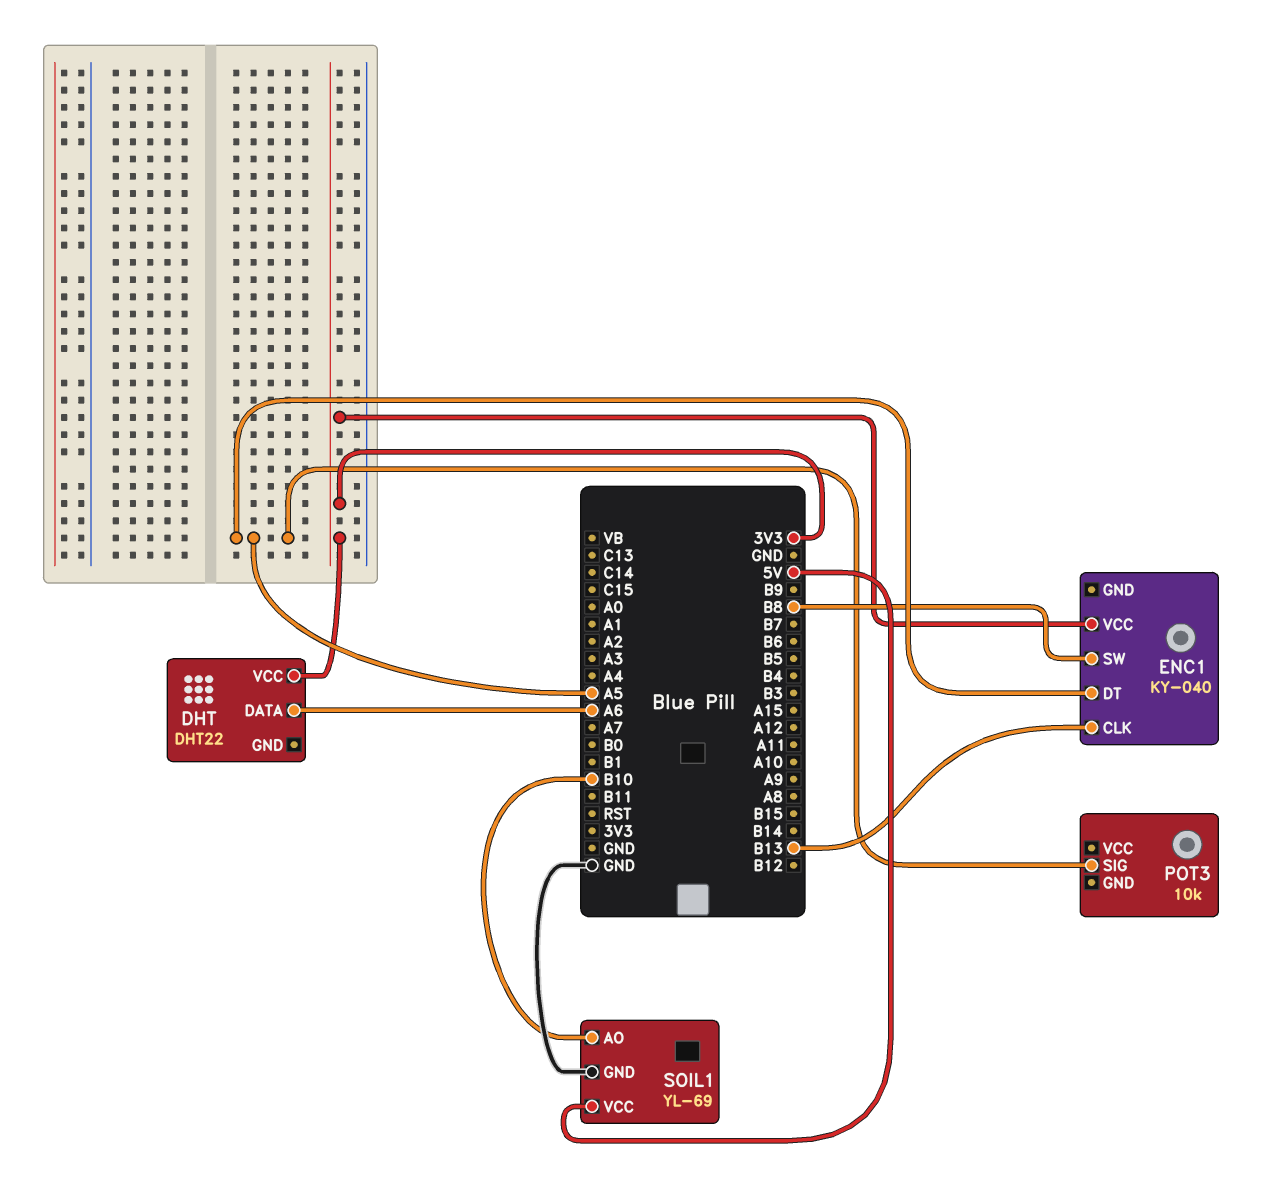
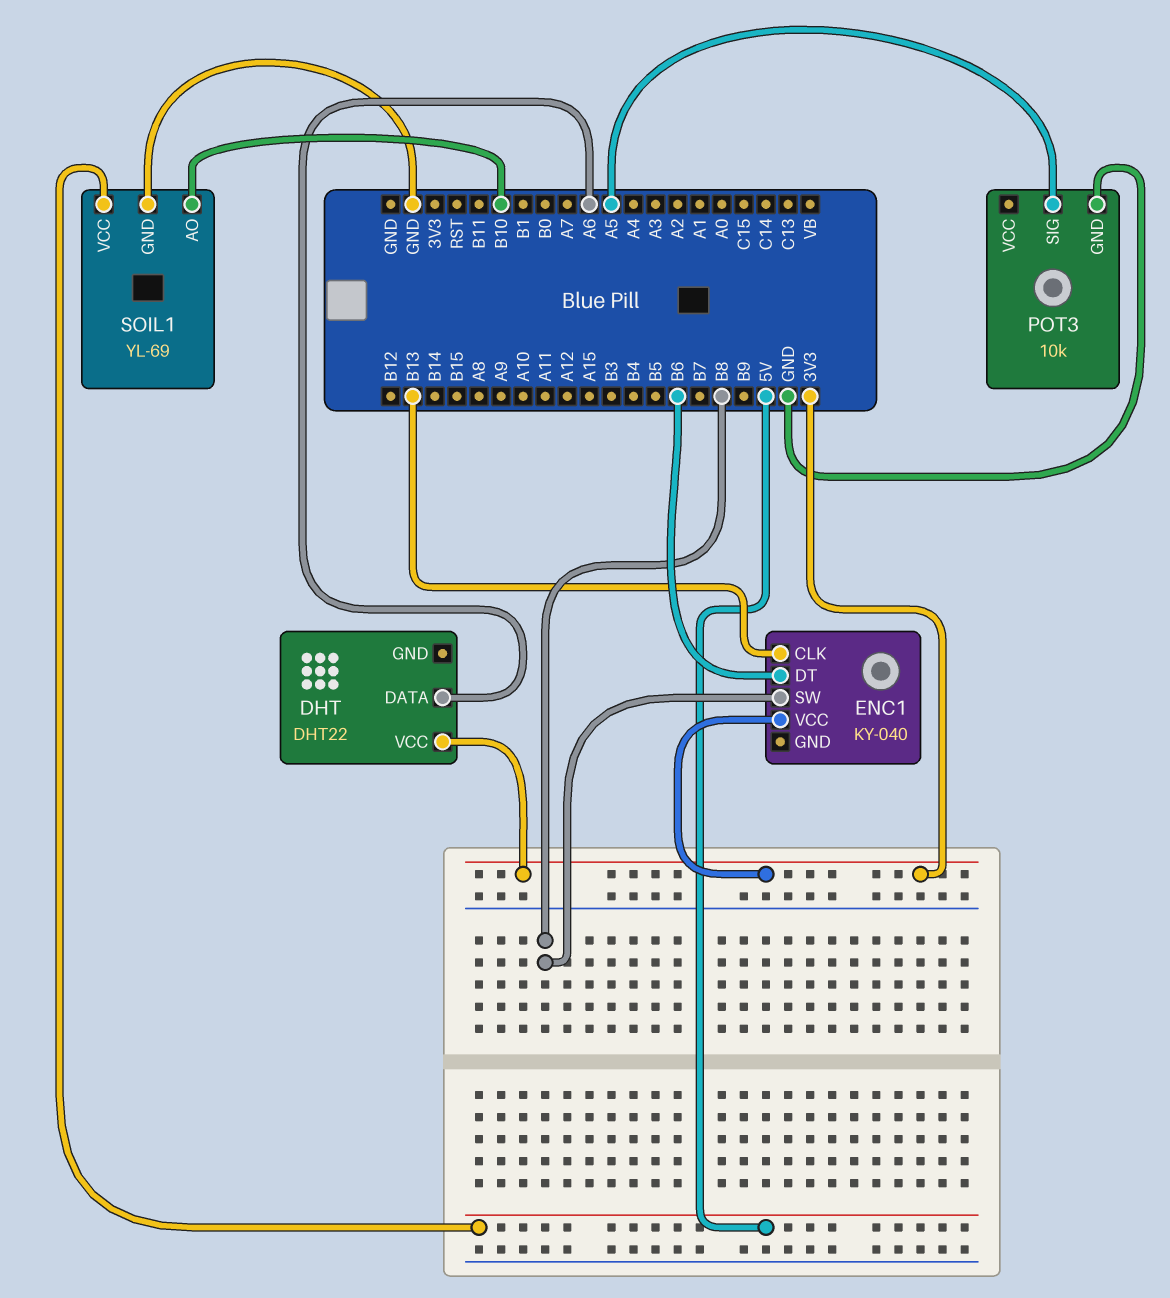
ENC1 pin DT: A5 -> B6
POT3 pin GND: none -> GND

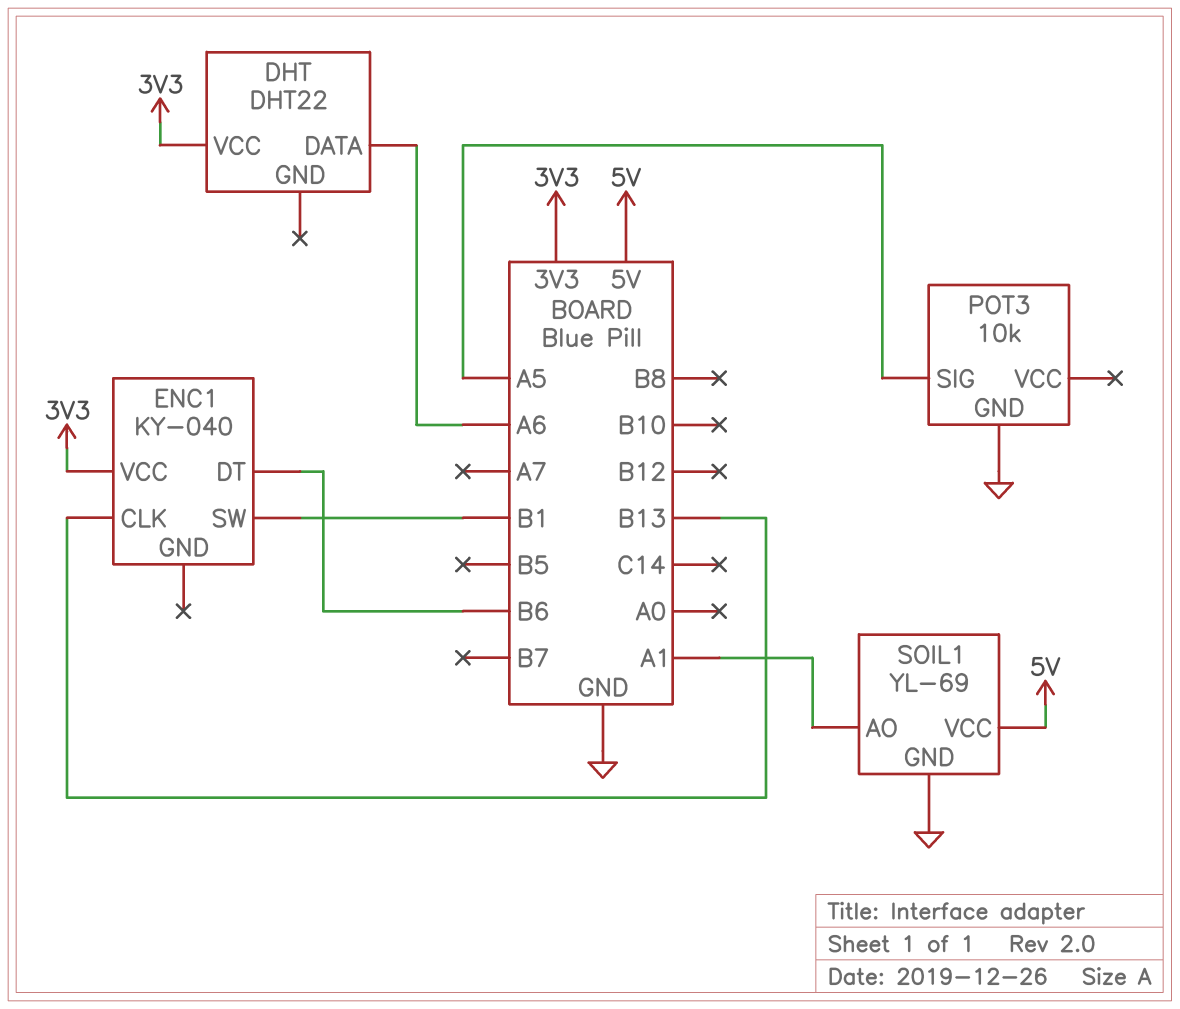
ENC1 pin SW: B8 -> B1
SOIL1 pin AO: B10 -> A1

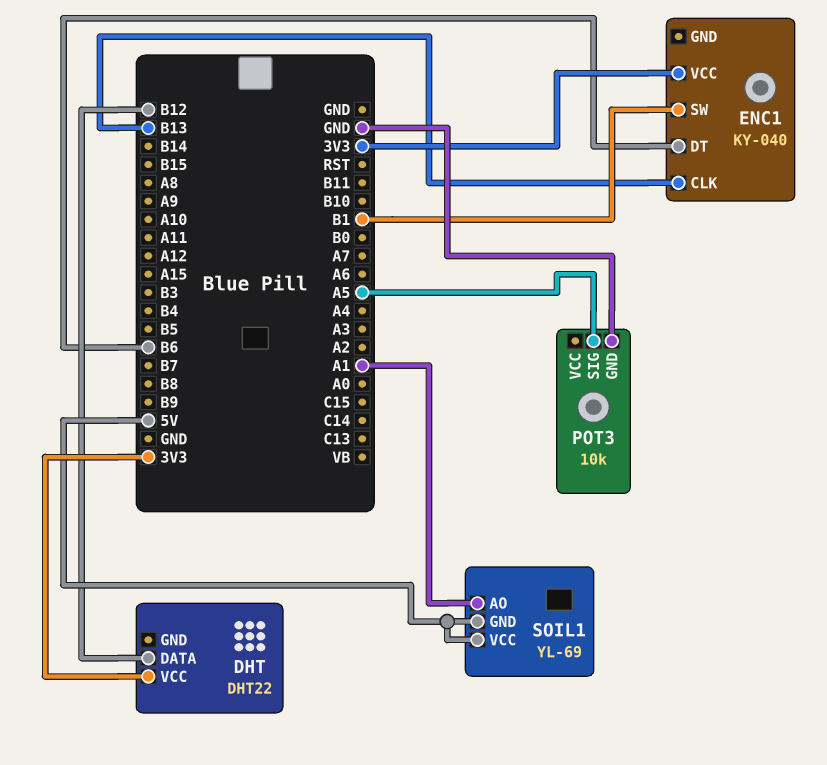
DHT pin DATA: A6 -> B12
SOIL1 pin GND: GND -> 5V

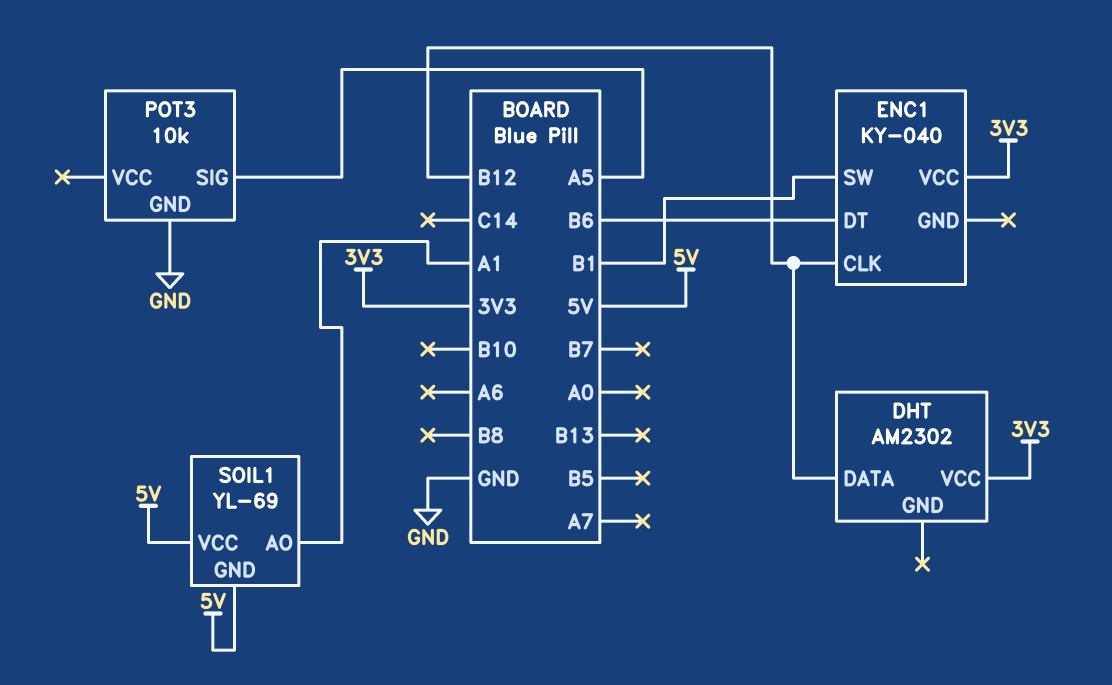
DHT: DHT22 -> AM2302
ENC1 pin CLK: B13 -> B12

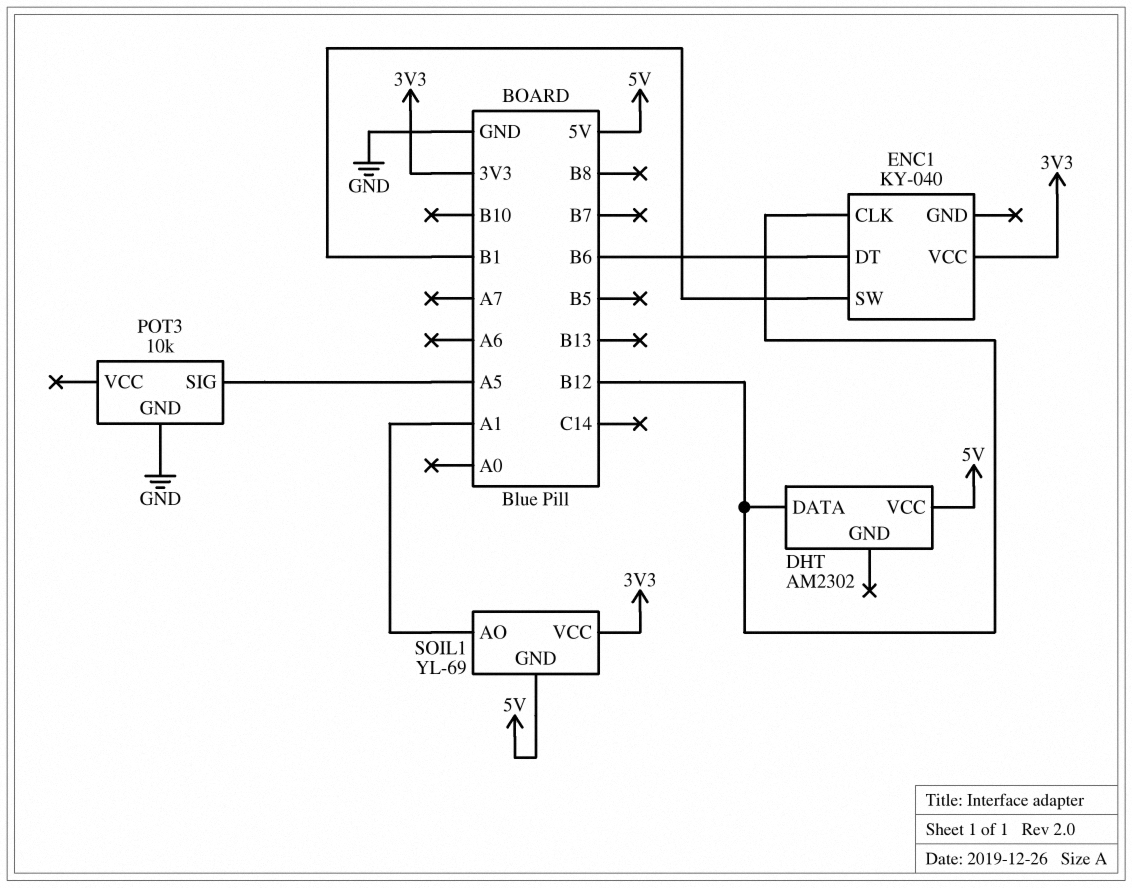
DHT pin VCC: 3V3 -> 5V
SOIL1 pin VCC: 5V -> 3V3

